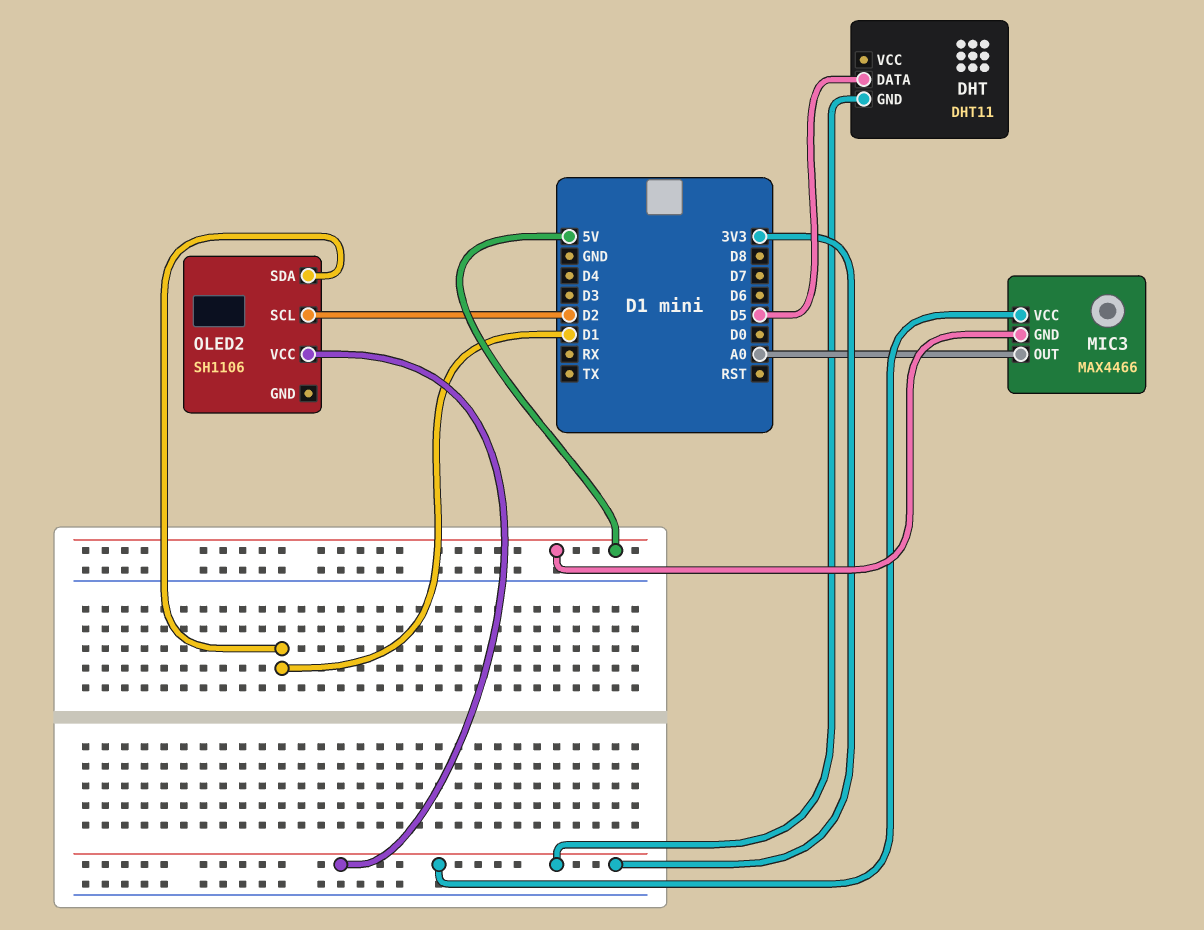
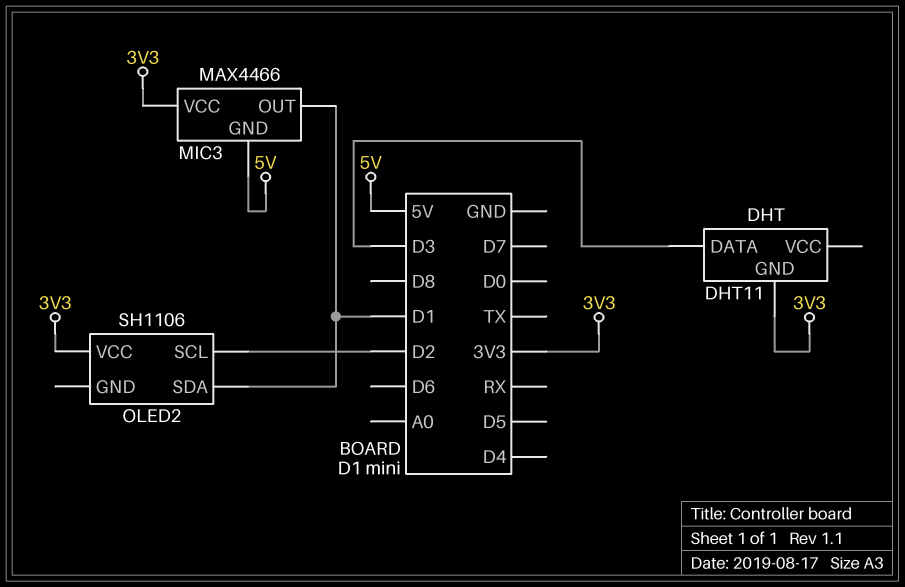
DHT pin DATA: D5 -> D3
MIC3 pin OUT: A0 -> D1

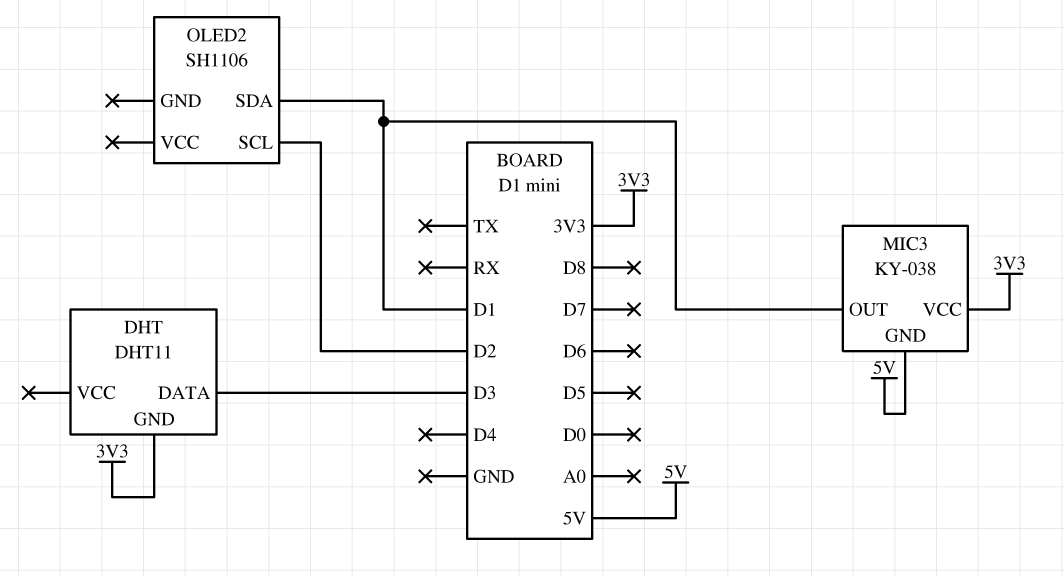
MIC3: MAX4466 -> KY-038
OLED2 pin VCC: 3V3 -> none

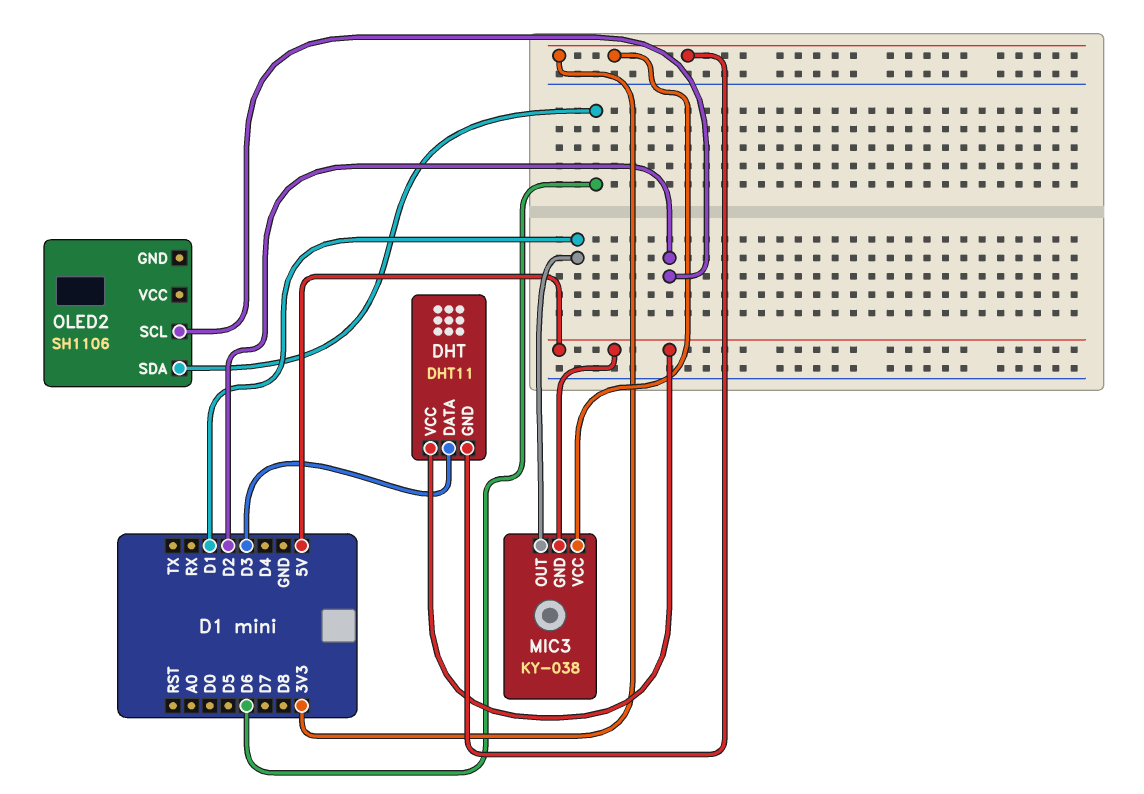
DHT pin VCC: none -> 5V
OLED2 pin SDA: D1 -> D6

